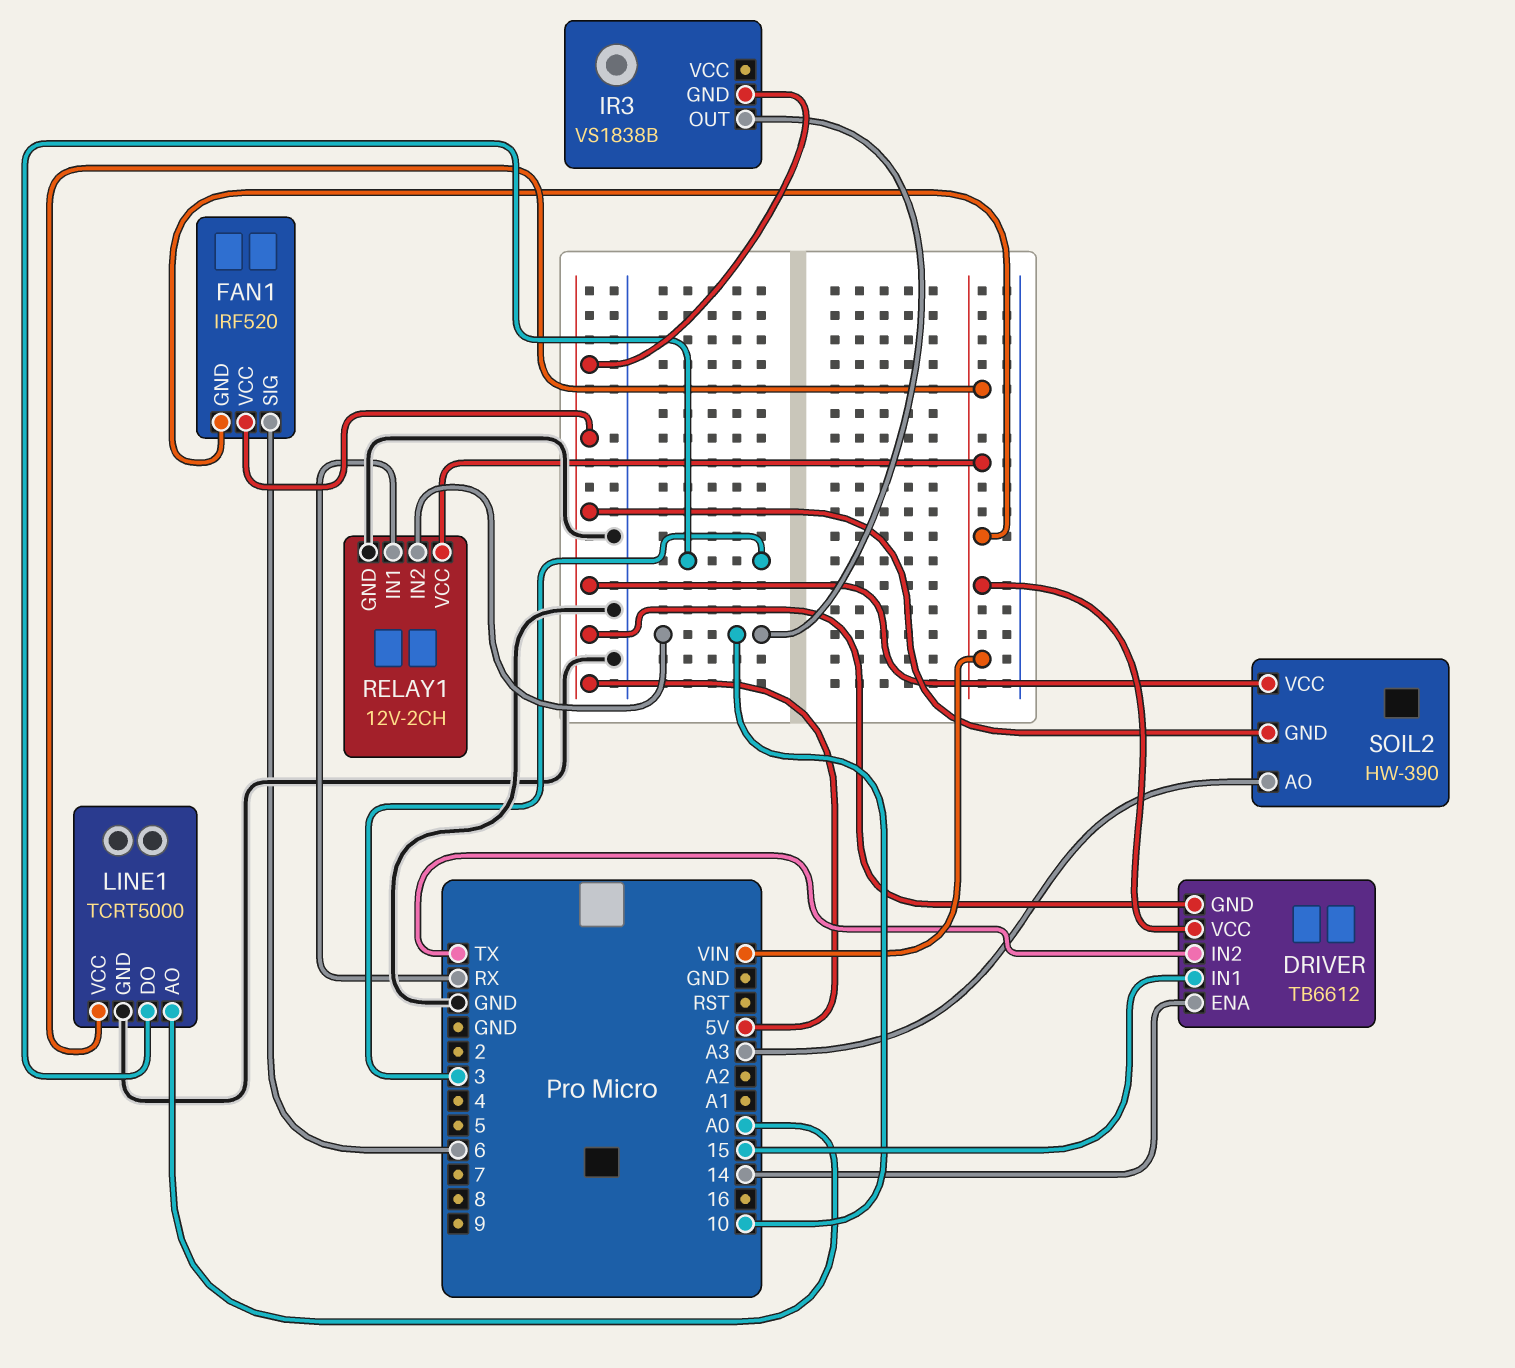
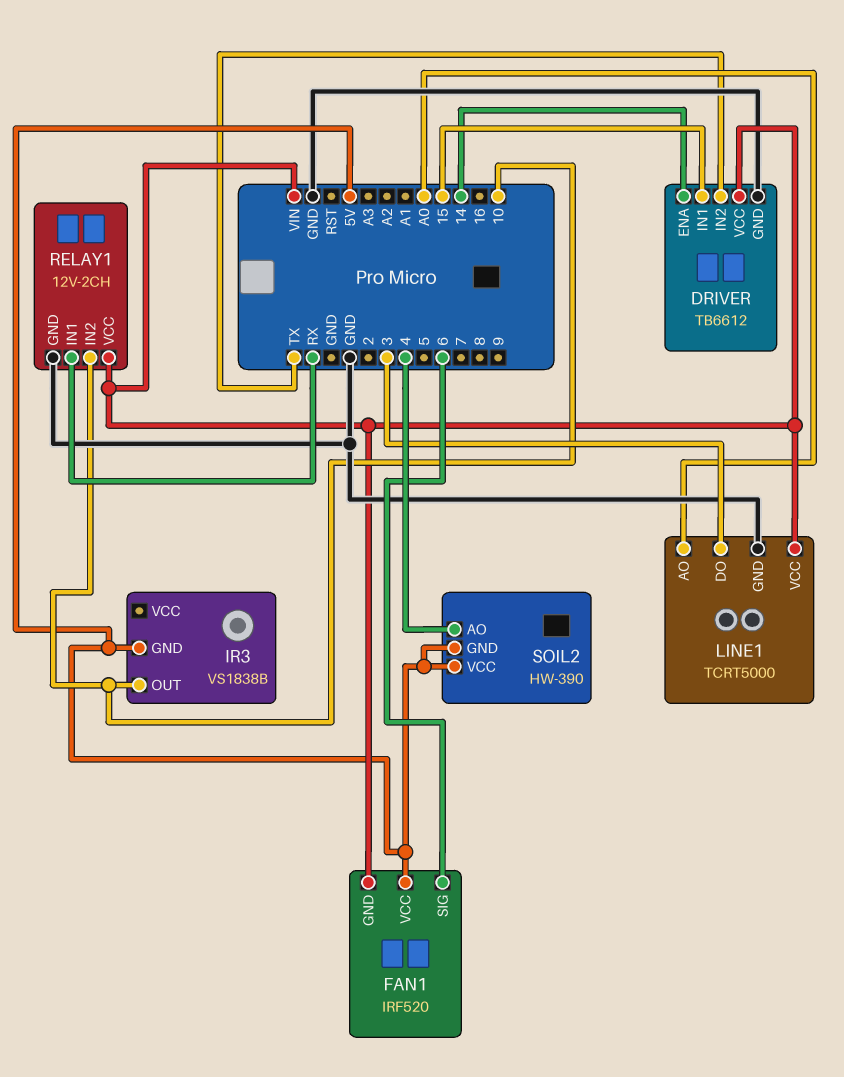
DRIVER pin GND: 5V -> GND
SOIL2 pin AO: A3 -> 4

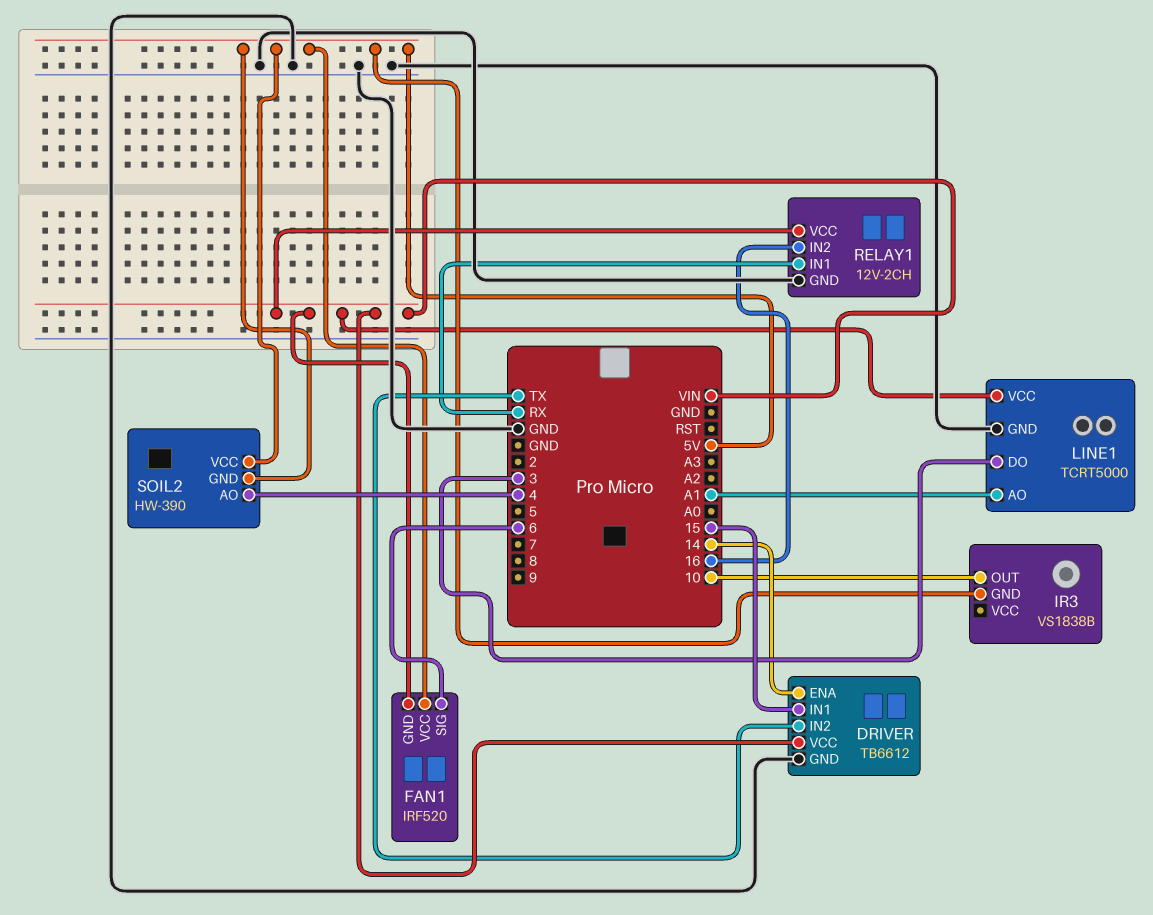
LINE1 pin AO: A0 -> A1
RELAY1 pin IN2: 10 -> 16

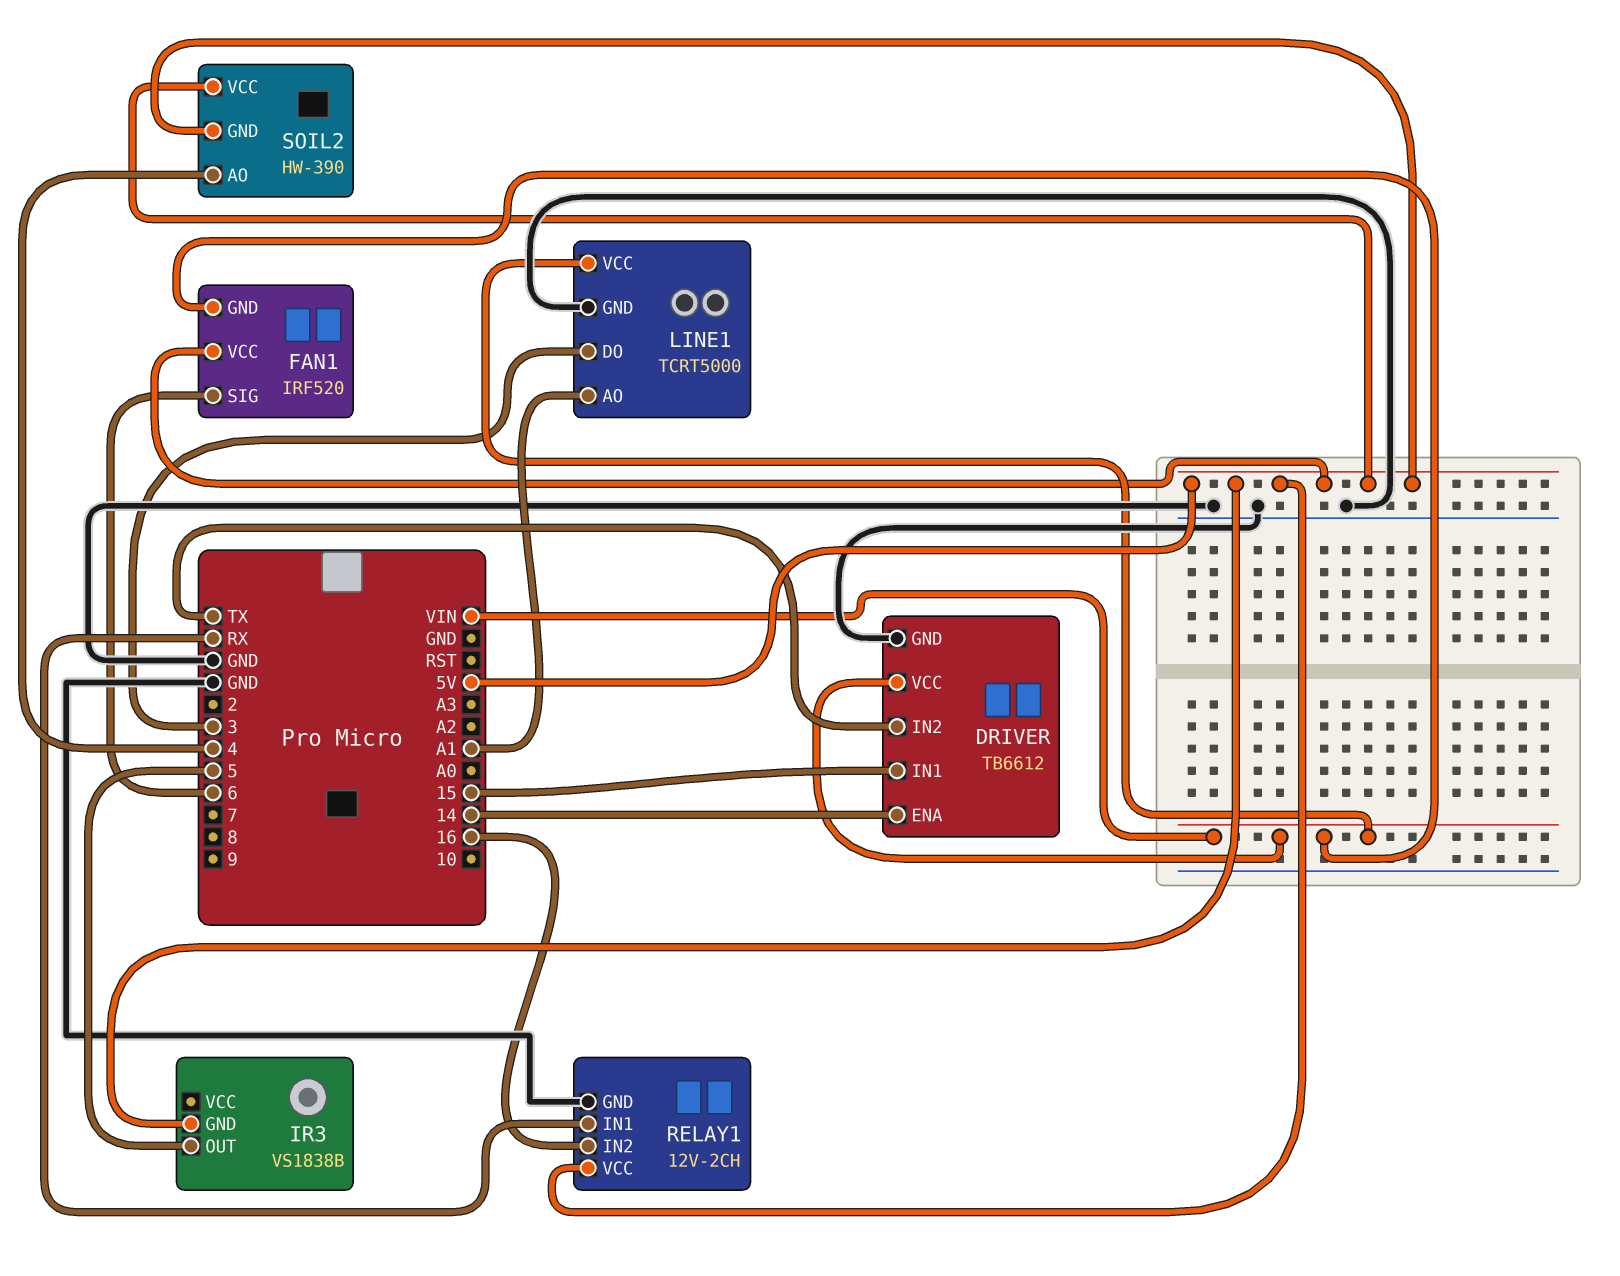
IR3 pin OUT: 10 -> 5
RELAY1 pin VCC: VIN -> 5V

